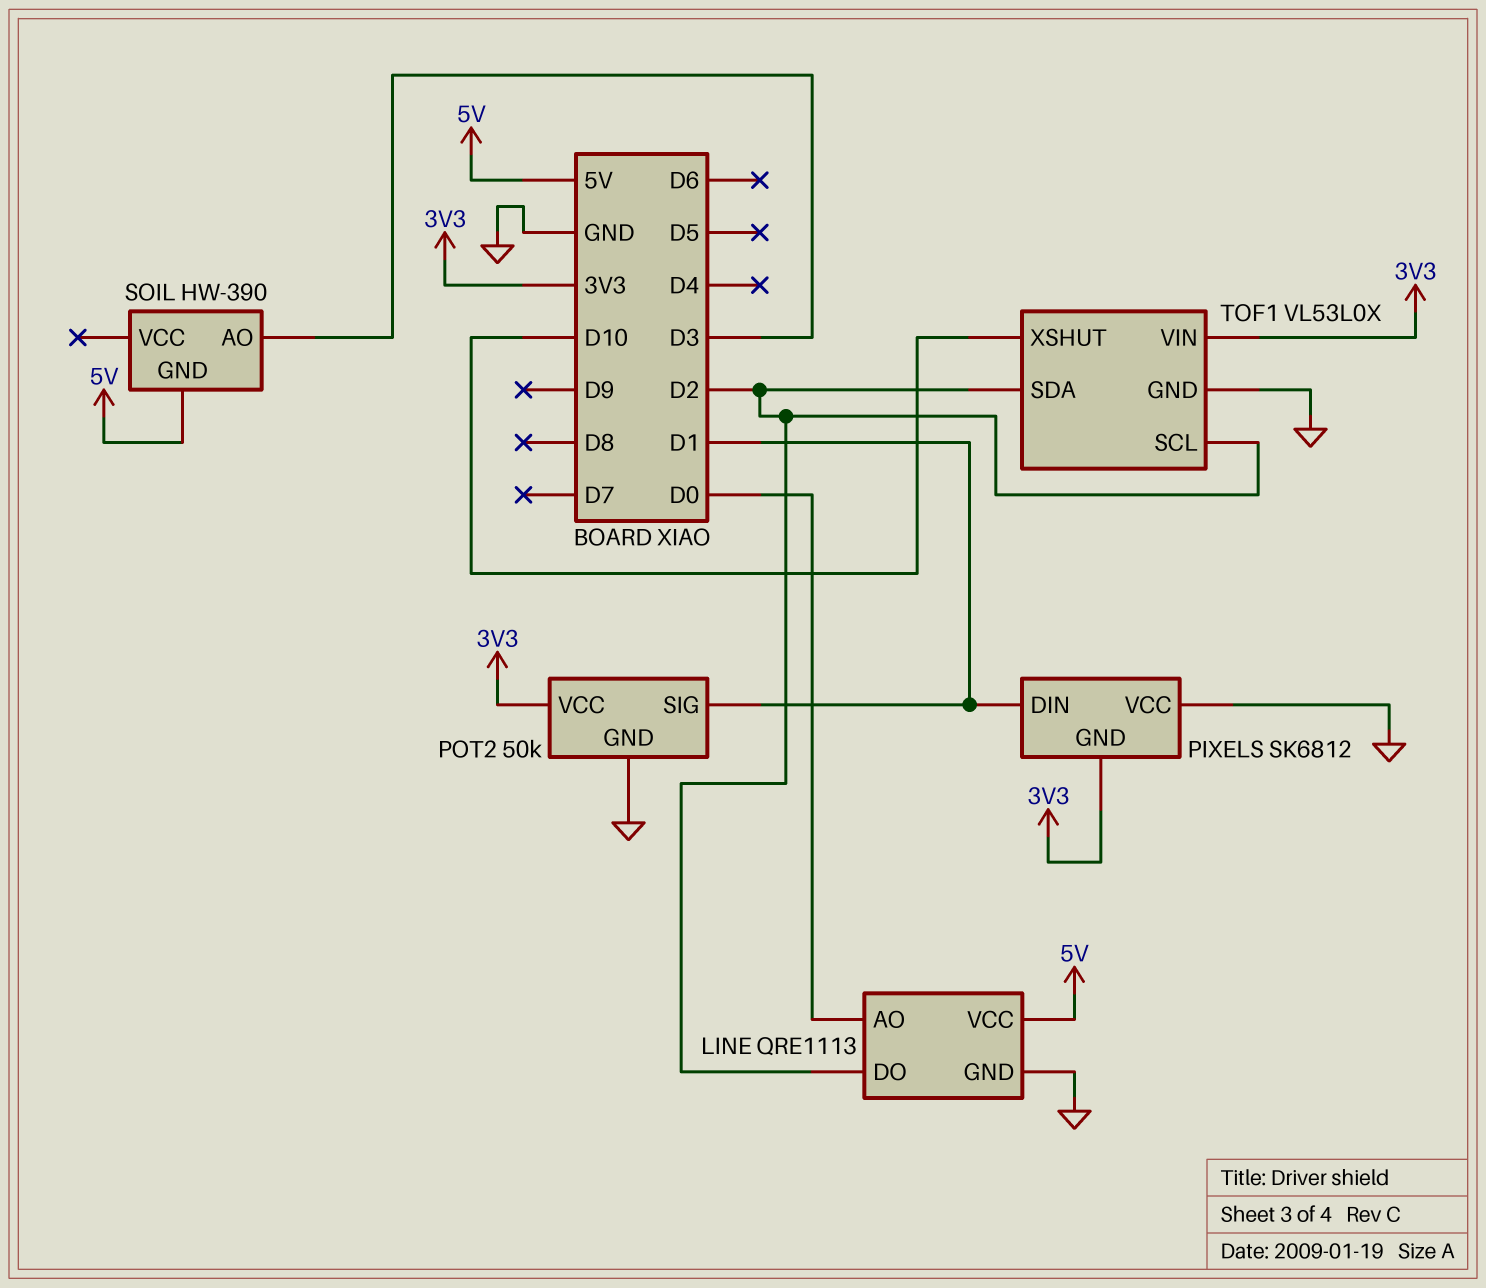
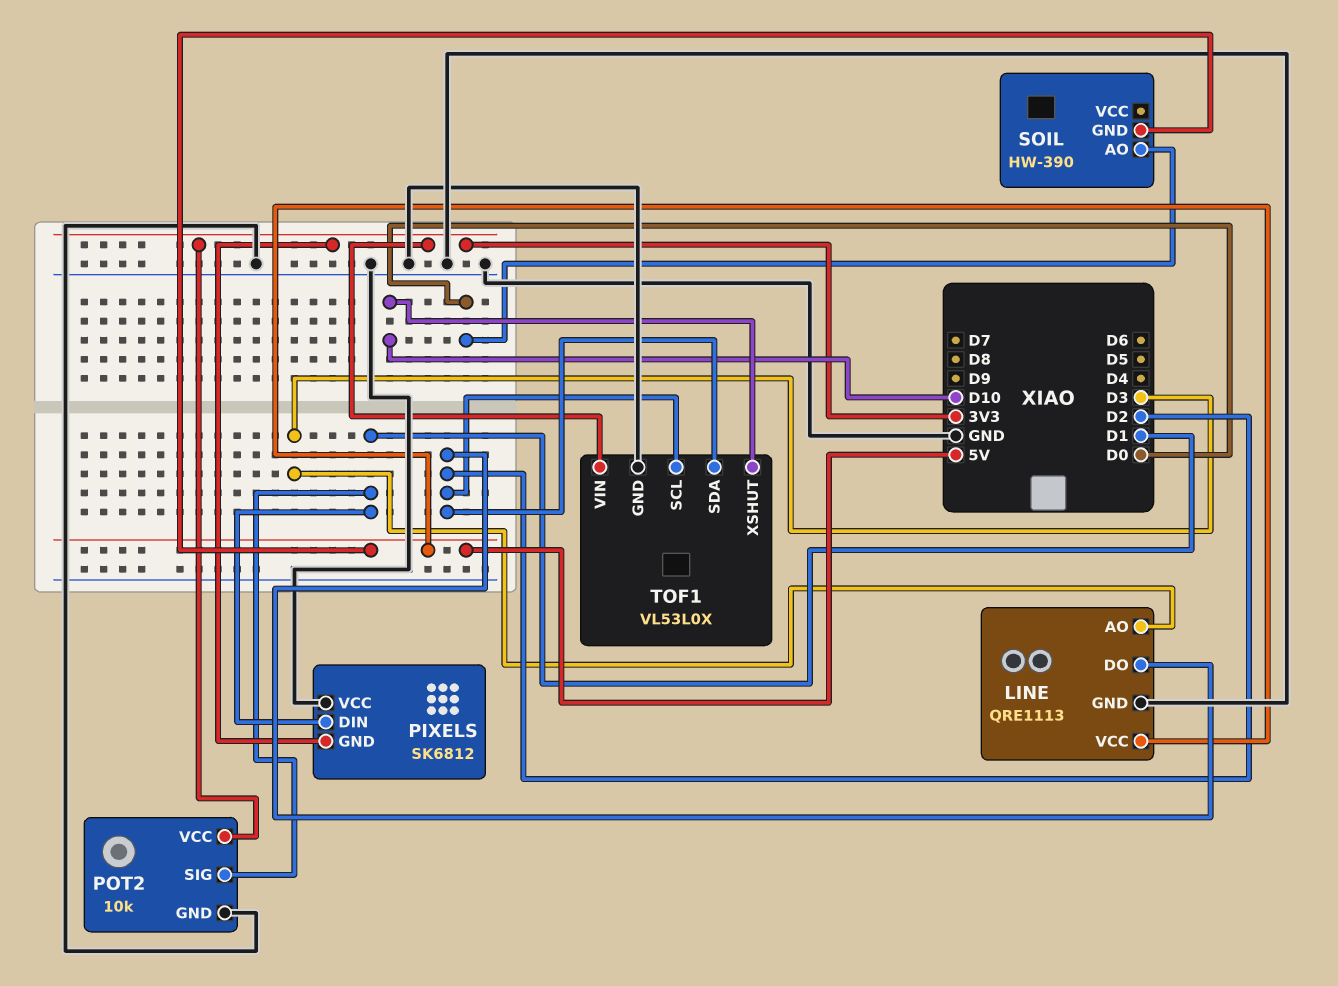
LINE pin AO: D0 -> D3
POT2: 50k -> 10k
SOIL pin AO: D3 -> D0

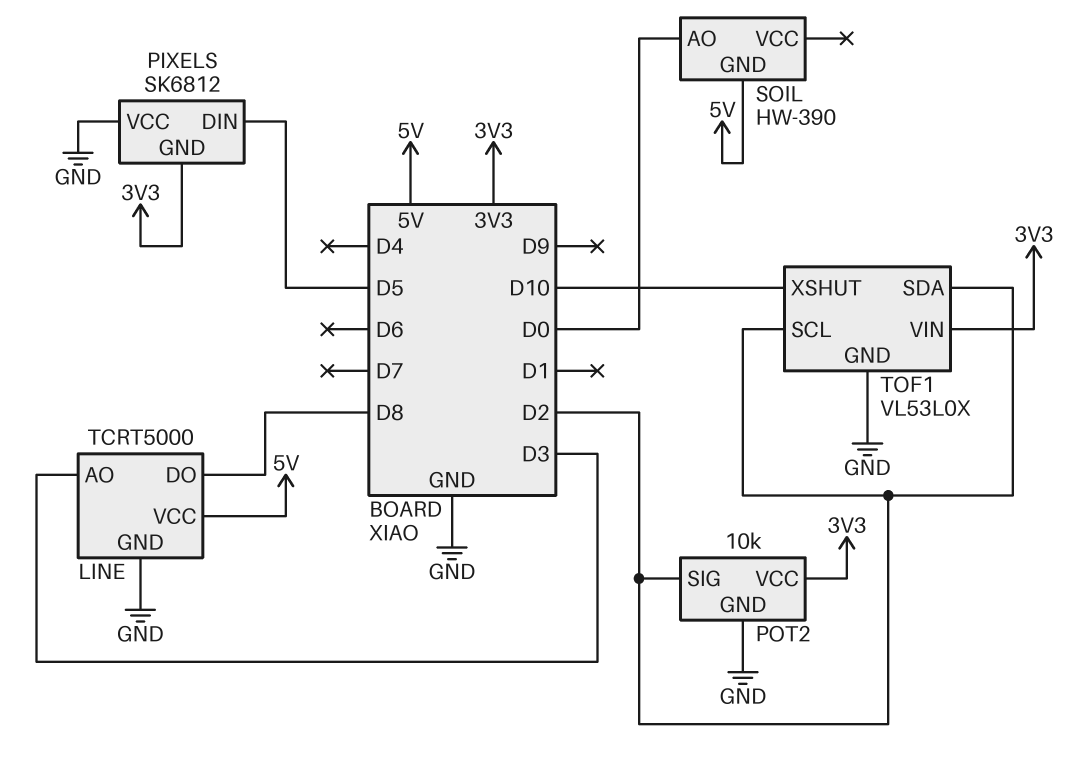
LINE: QRE1113 -> TCRT5000
LINE pin DO: D2 -> D8
PIXELS pin DIN: D1 -> D5
POT2 pin SIG: D1 -> D2

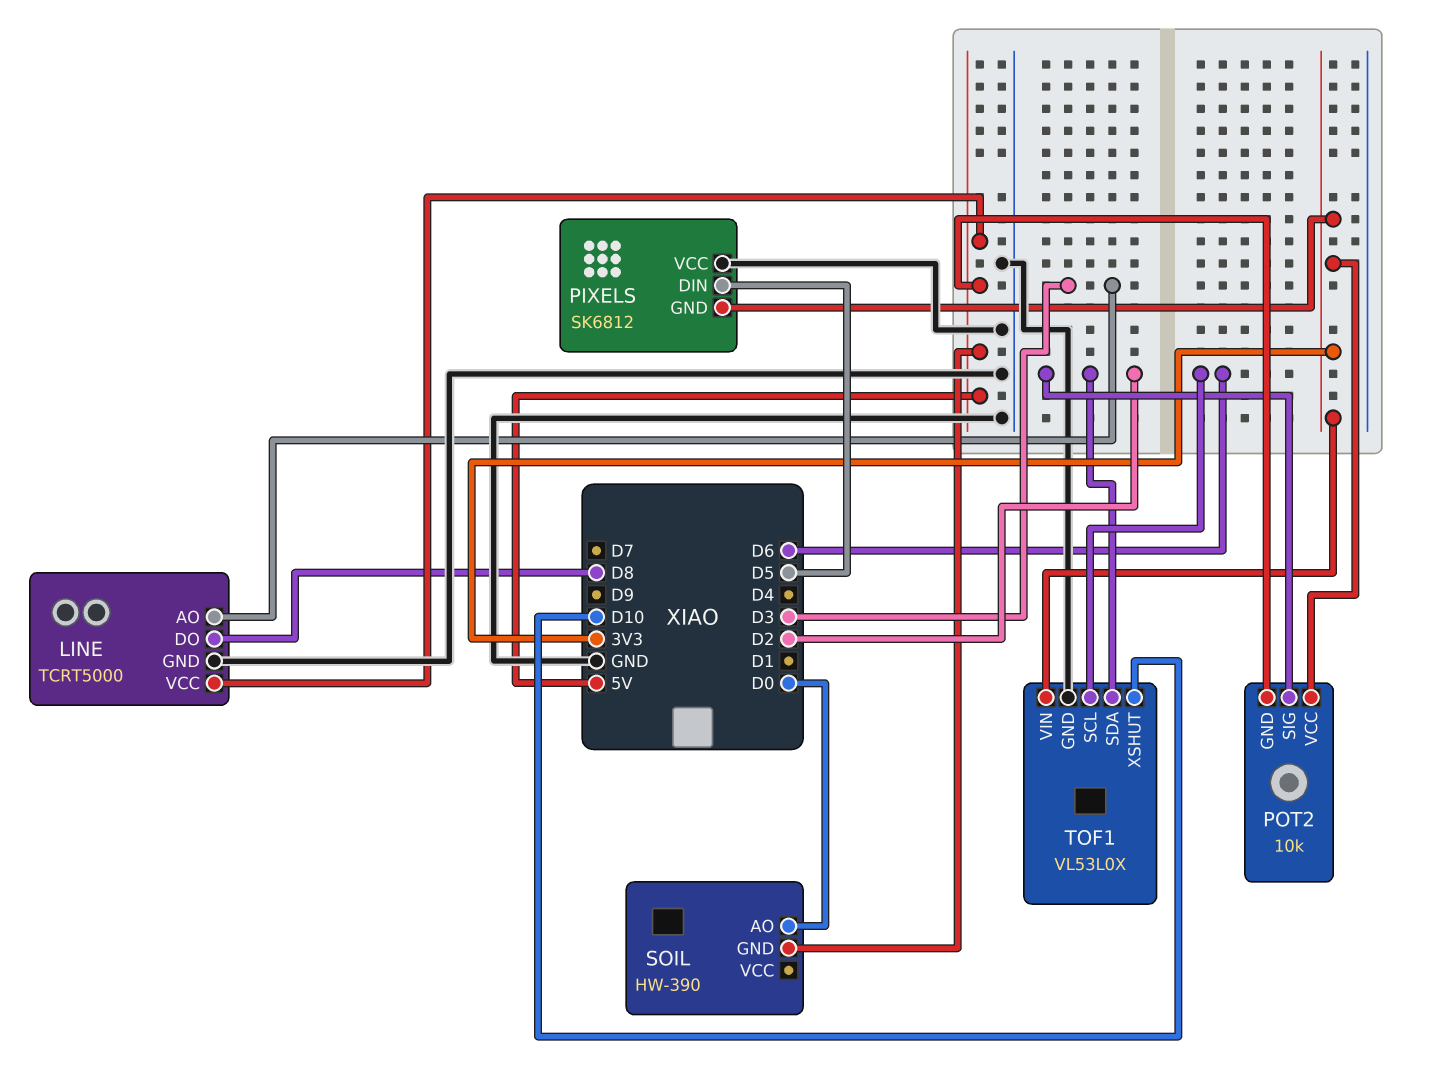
POT2 pin GND: GND -> 5V
TOF1 pin SCL: D2 -> D6

